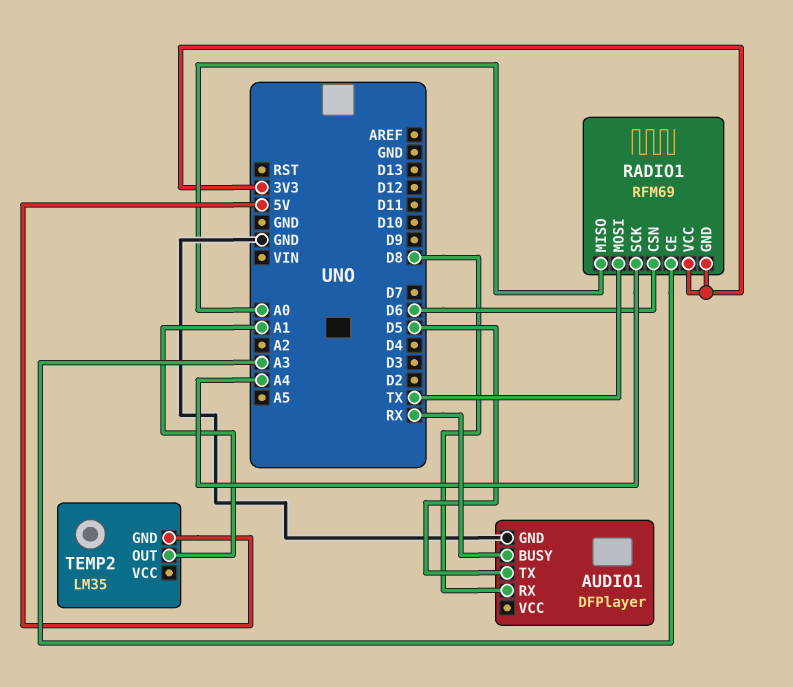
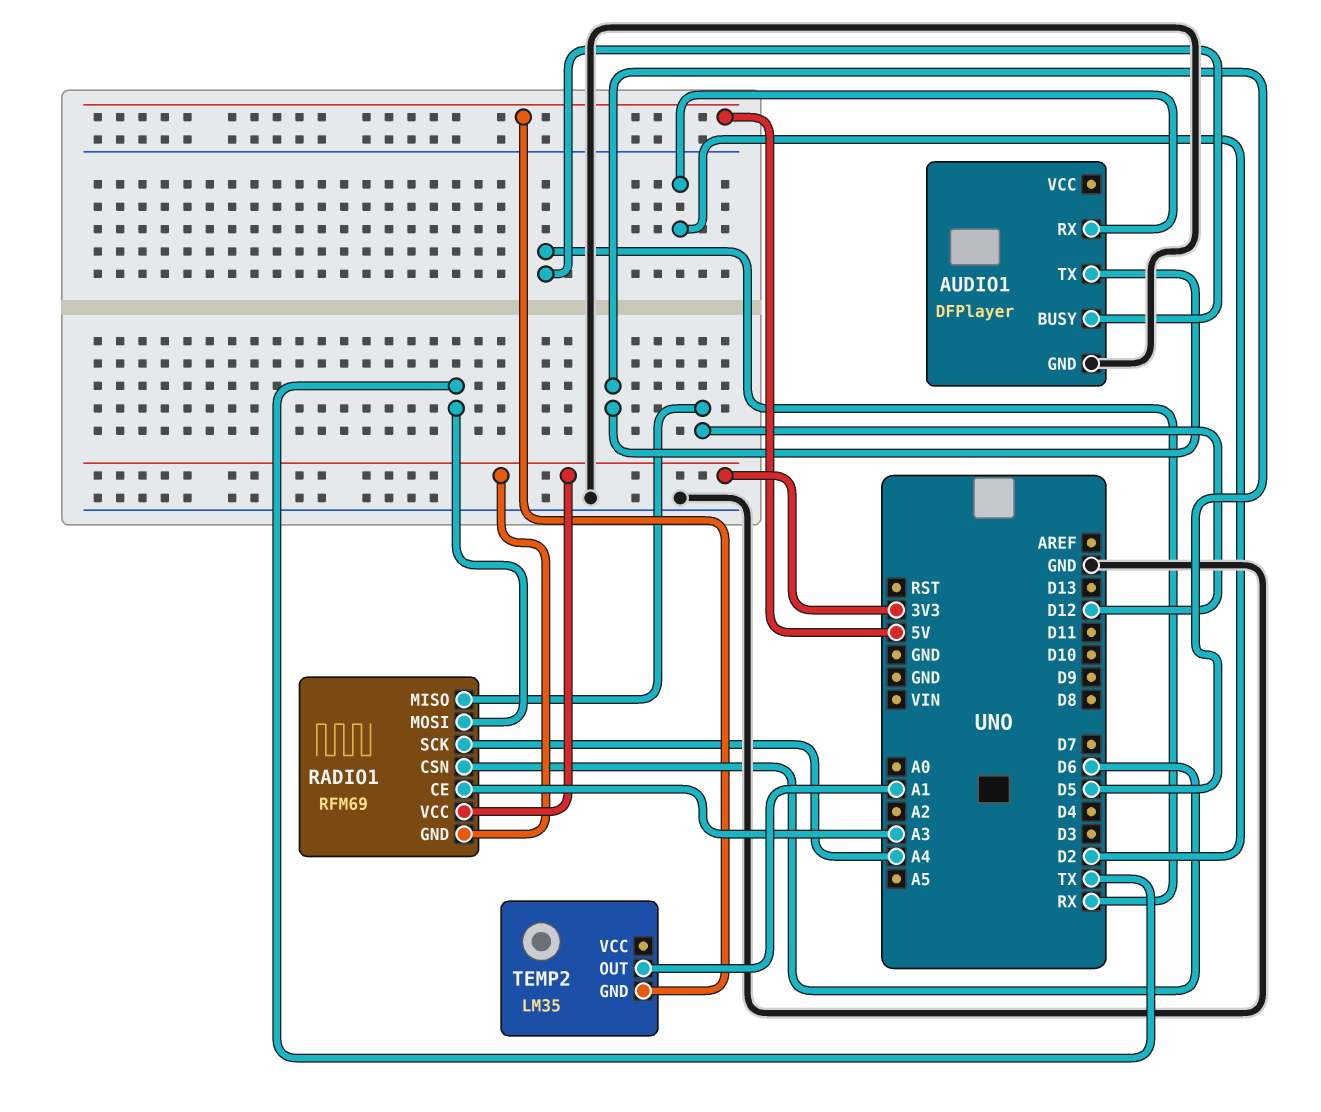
AUDIO1 pin RX: D8 -> D2
RADIO1 pin MISO: A0 -> D12

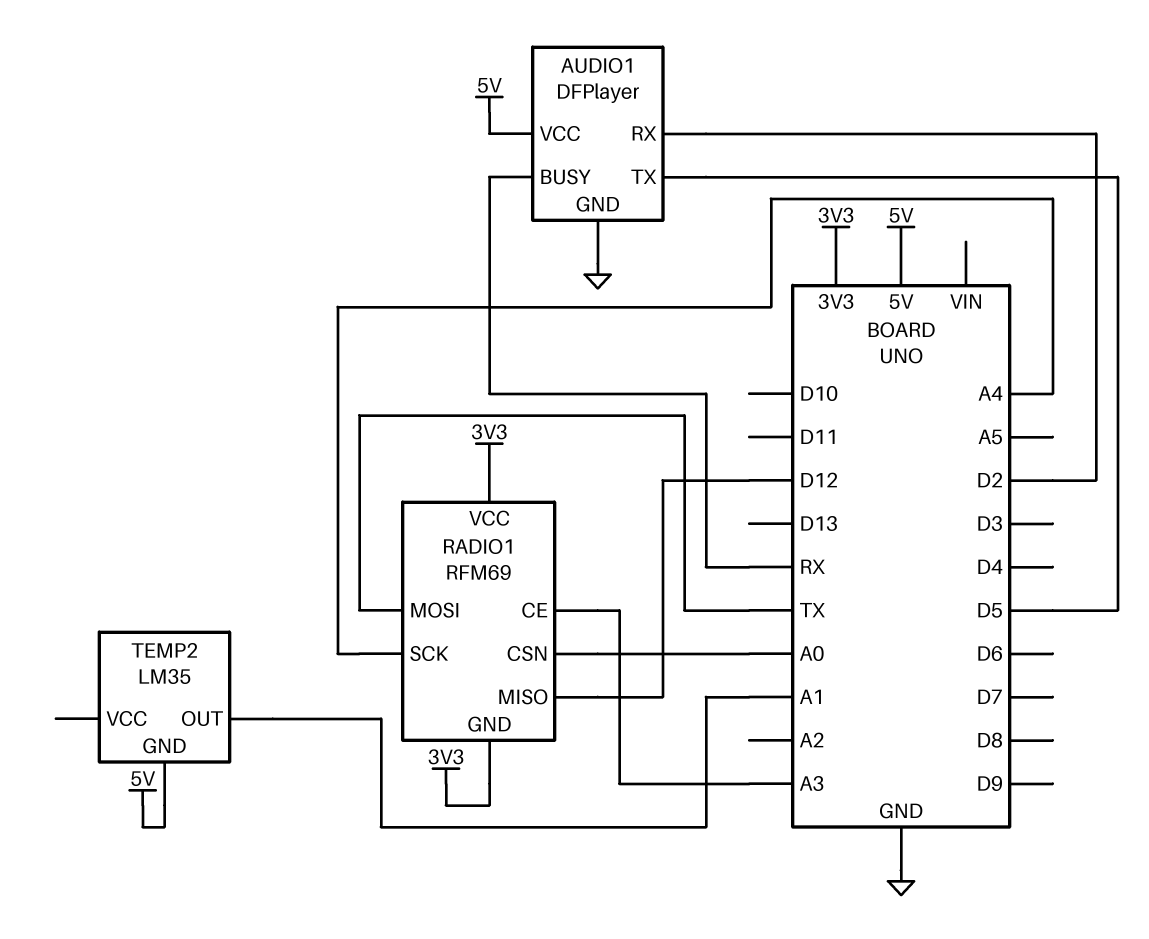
AUDIO1 pin VCC: none -> 5V
RADIO1 pin CSN: D6 -> A0

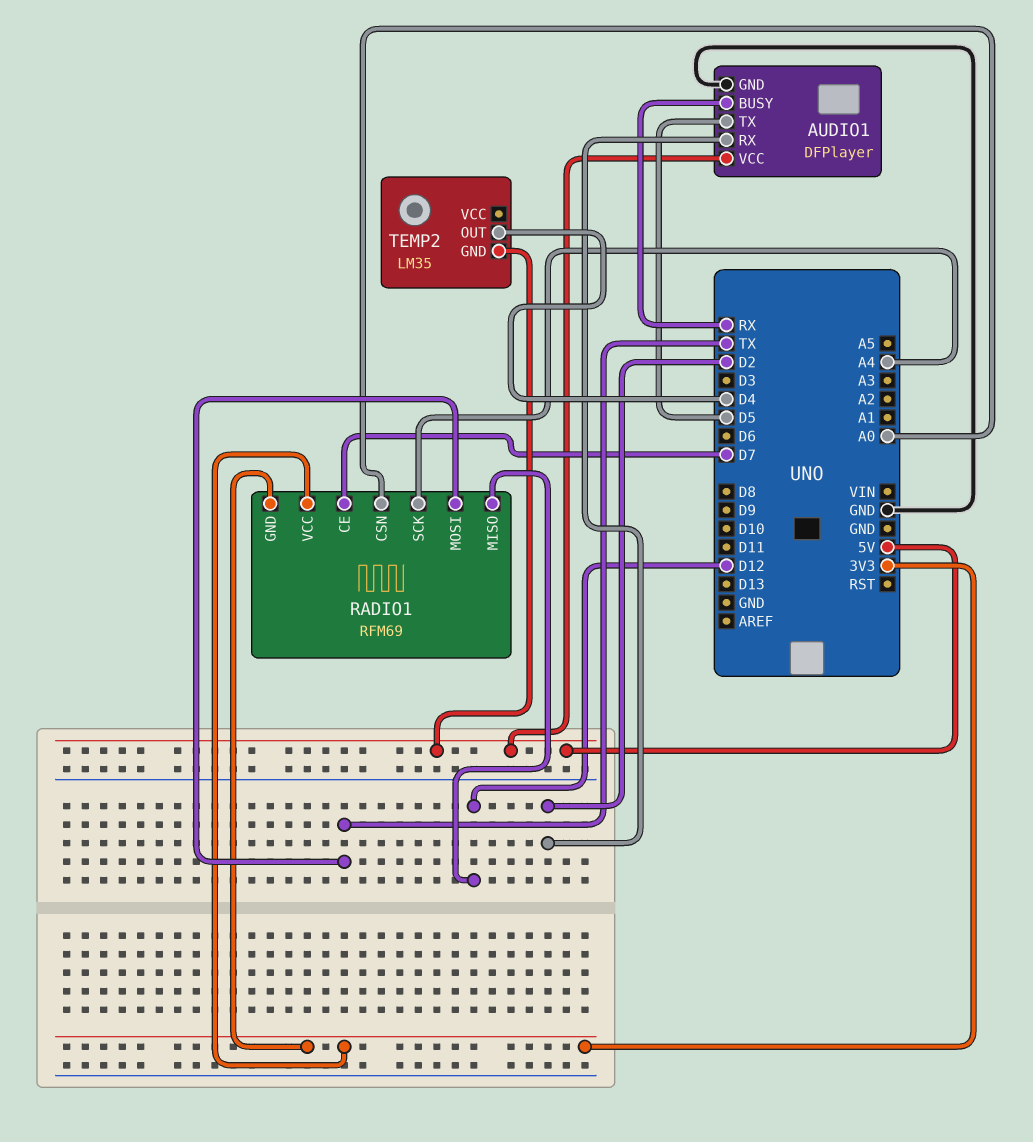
RADIO1 pin CE: A3 -> D7
TEMP2 pin OUT: A1 -> D4

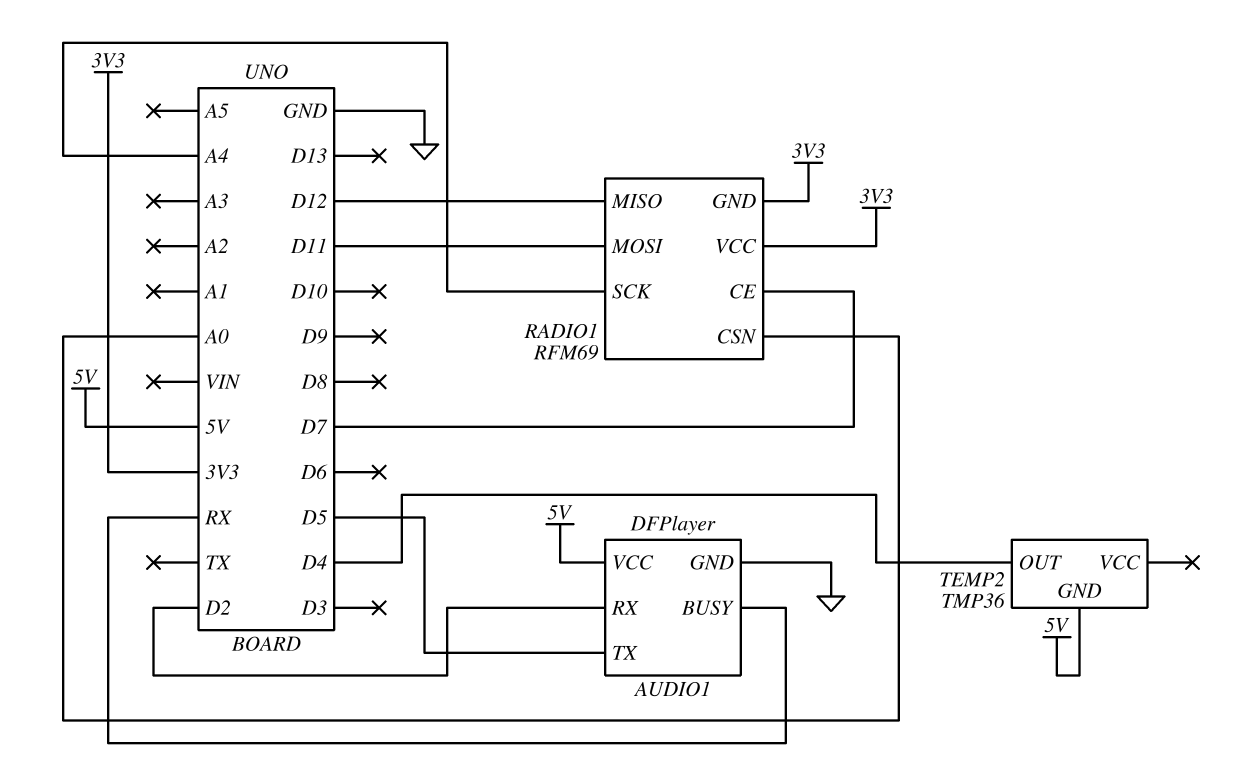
RADIO1 pin MOSI: TX -> D11
TEMP2: LM35 -> TMP36

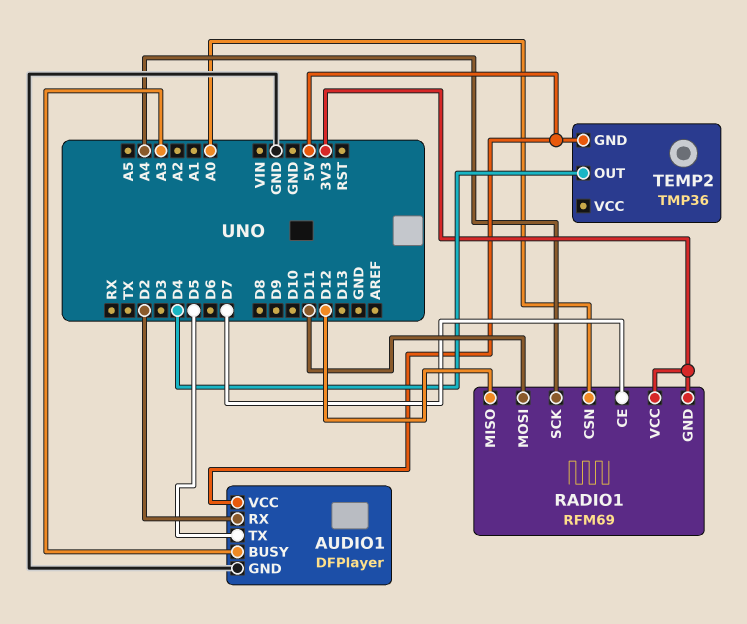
AUDIO1 pin BUSY: RX -> A3

